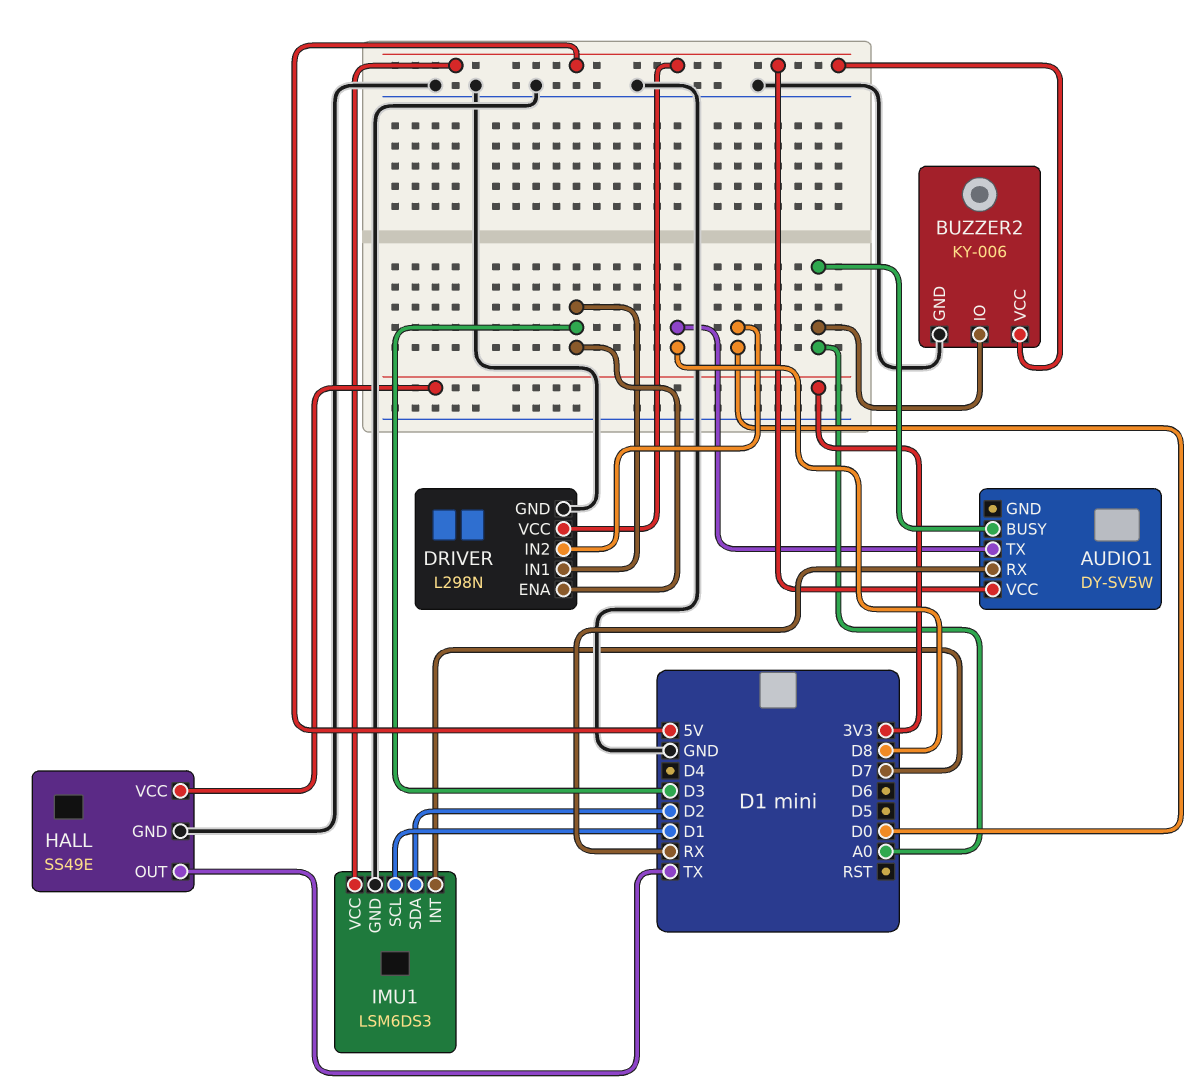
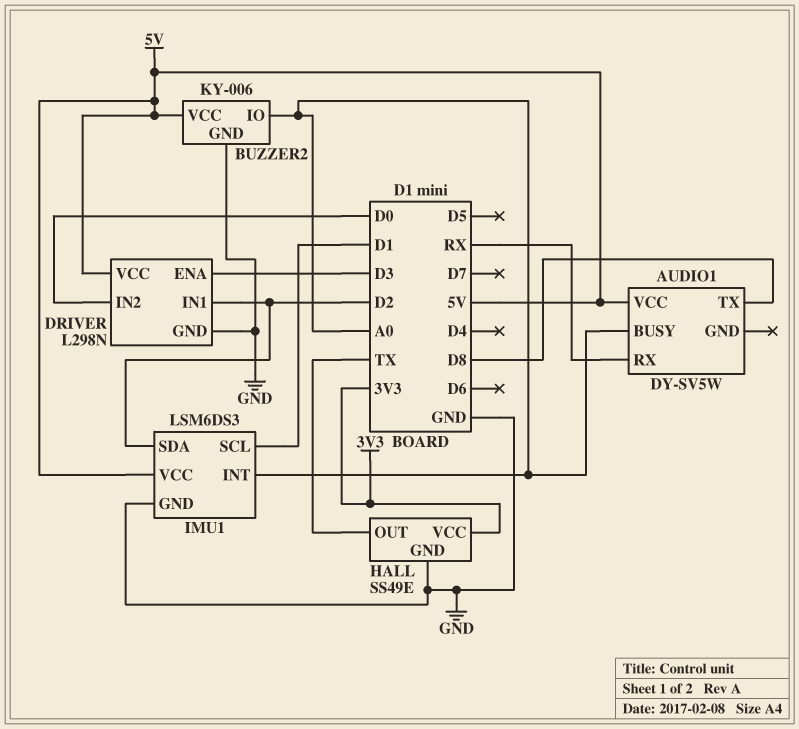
DRIVER pin IN1: D3 -> D2
IMU1 pin INT: D7 -> A0

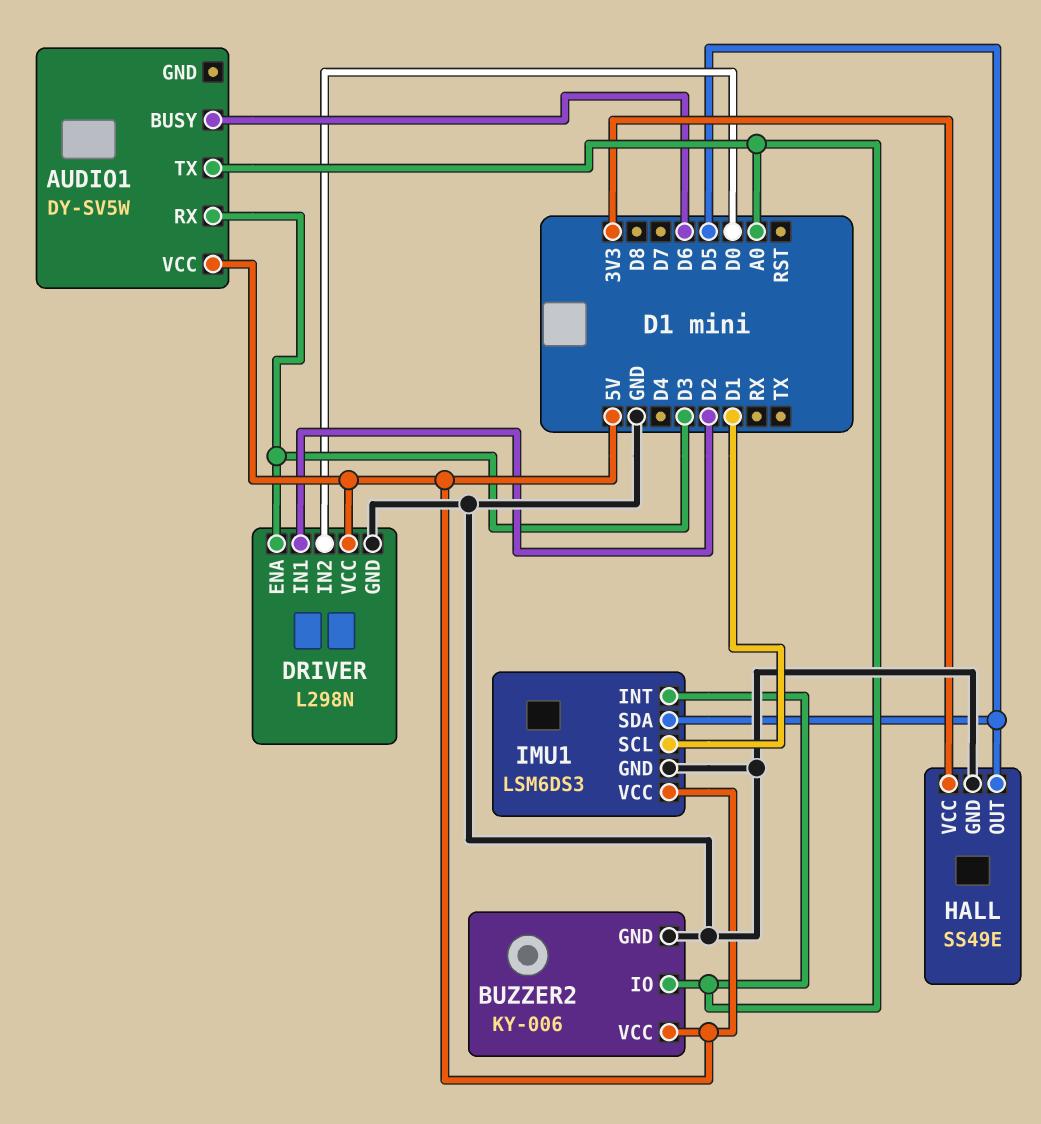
AUDIO1 pin BUSY: A0 -> D6
AUDIO1 pin RX: RX -> D3
AUDIO1 pin TX: D8 -> A0
HALL pin OUT: TX -> D5
IMU1 pin SDA: D2 -> D5

